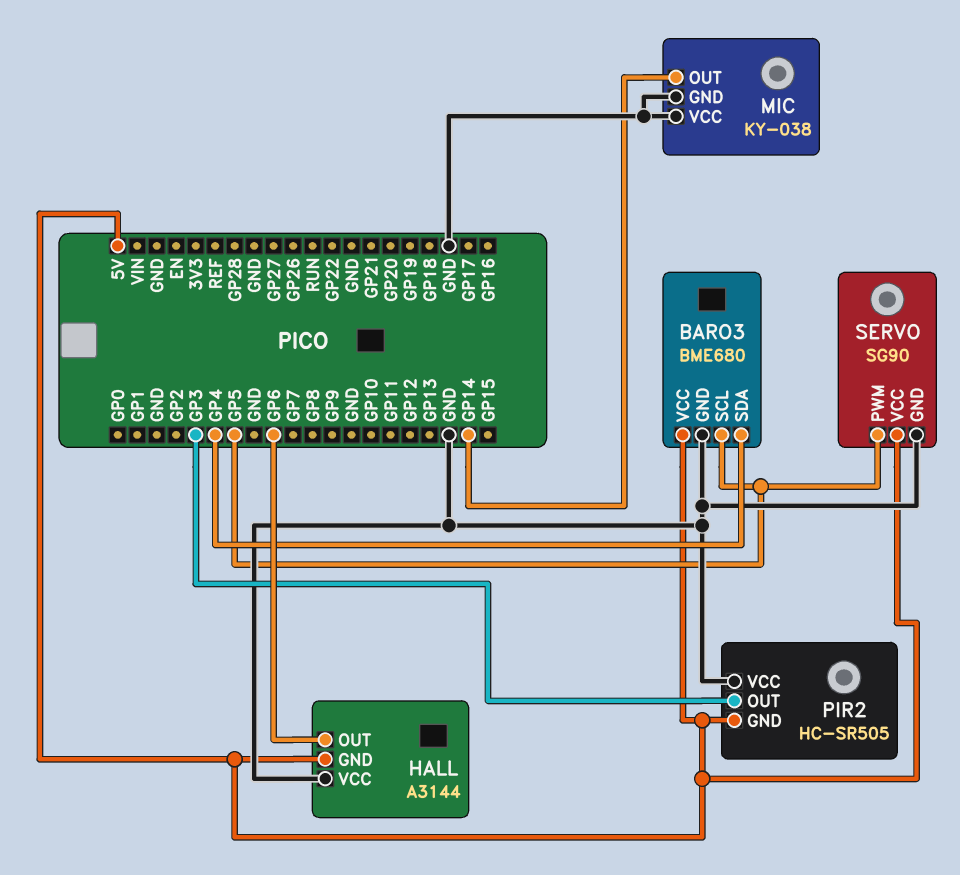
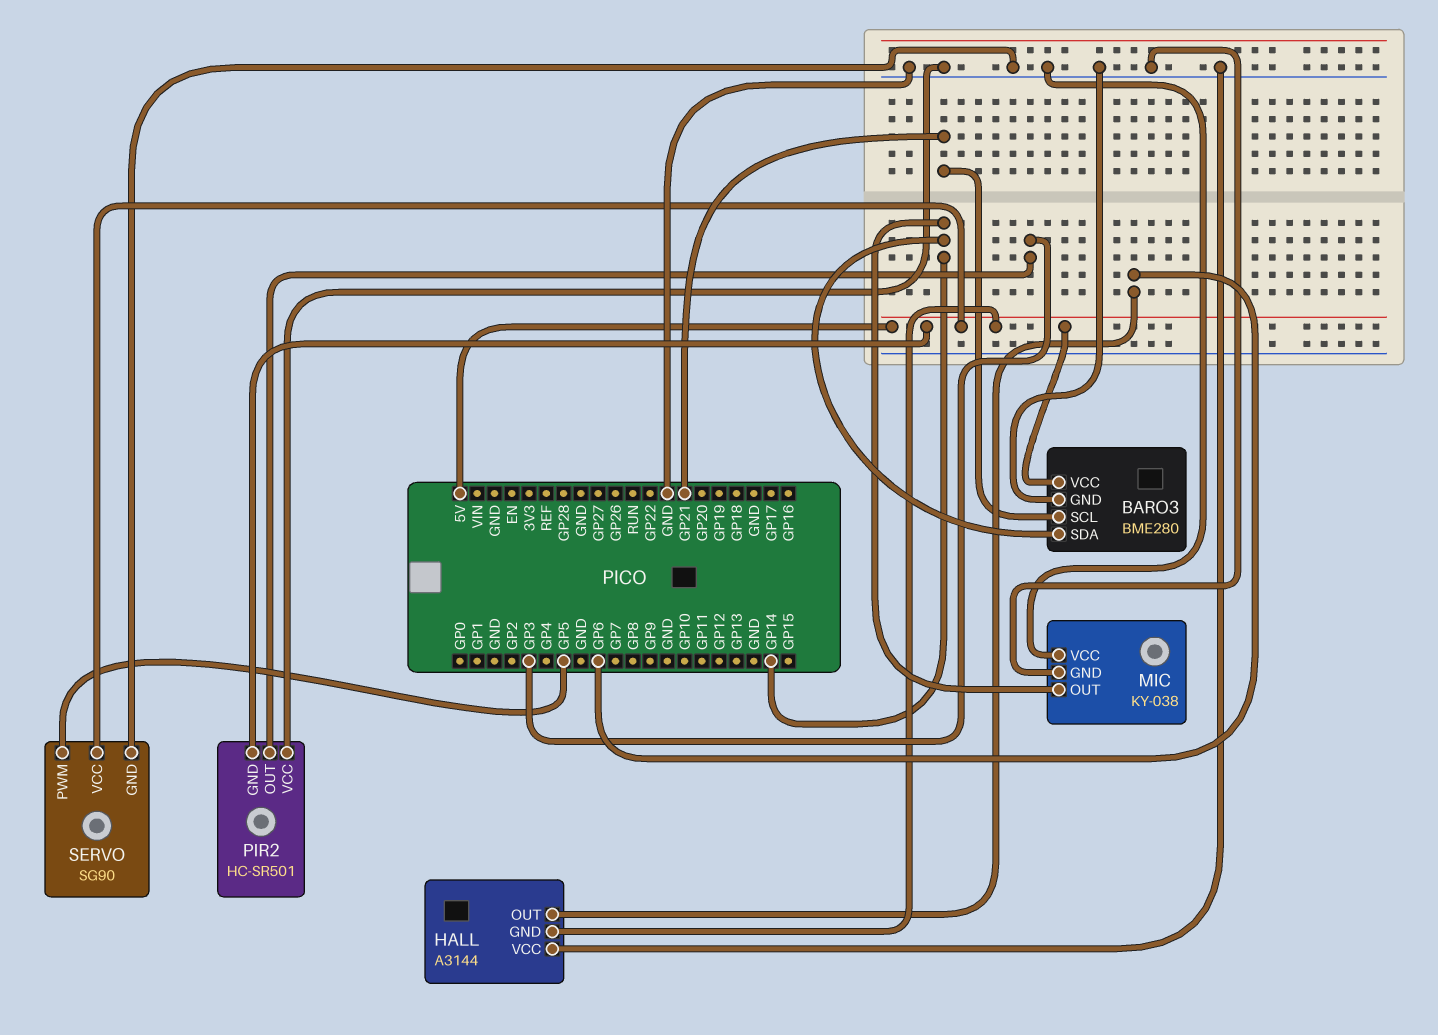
BARO3: BME680 -> BME280
BARO3 pin SCL: GP5 -> GP21
BARO3 pin SDA: GP4 -> GP14
PIR2: HC-SR505 -> HC-SR501

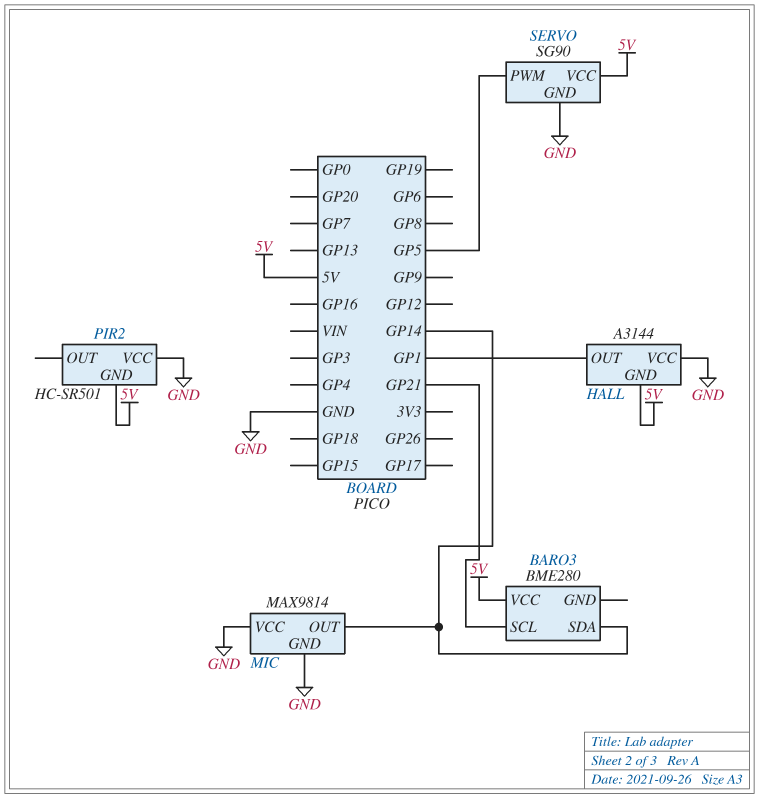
BARO3 pin GND: GND -> none
HALL pin OUT: GP6 -> GP1
MIC: KY-038 -> MAX9814
PIR2 pin OUT: GP3 -> none

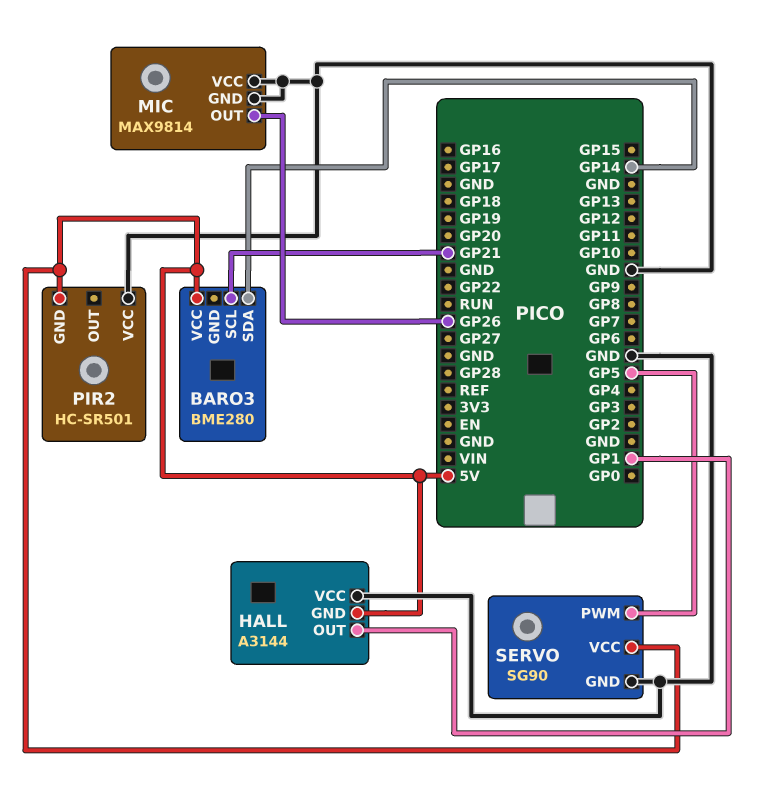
MIC pin OUT: GP14 -> GP26

